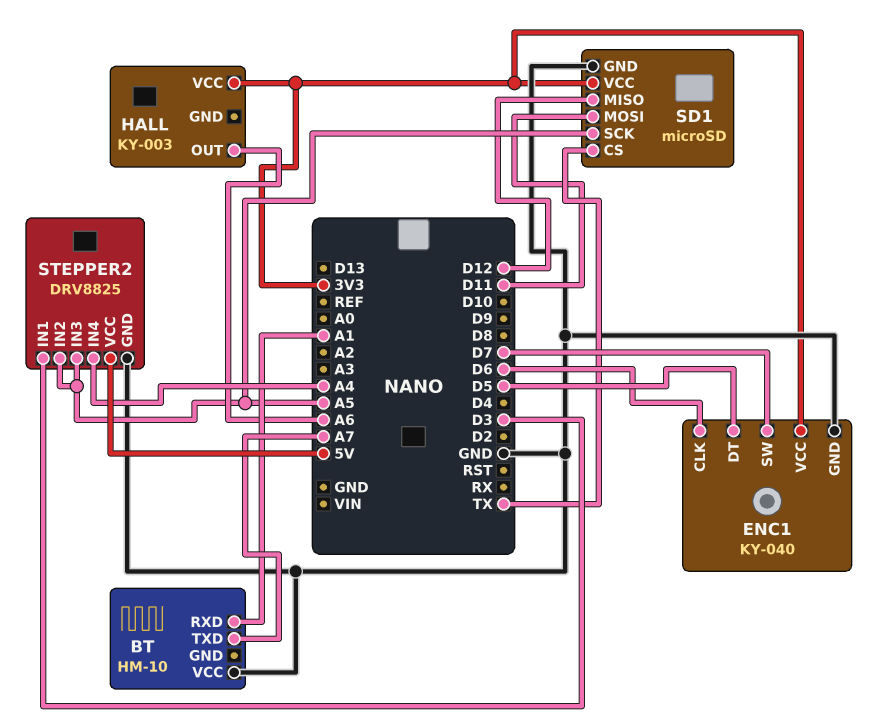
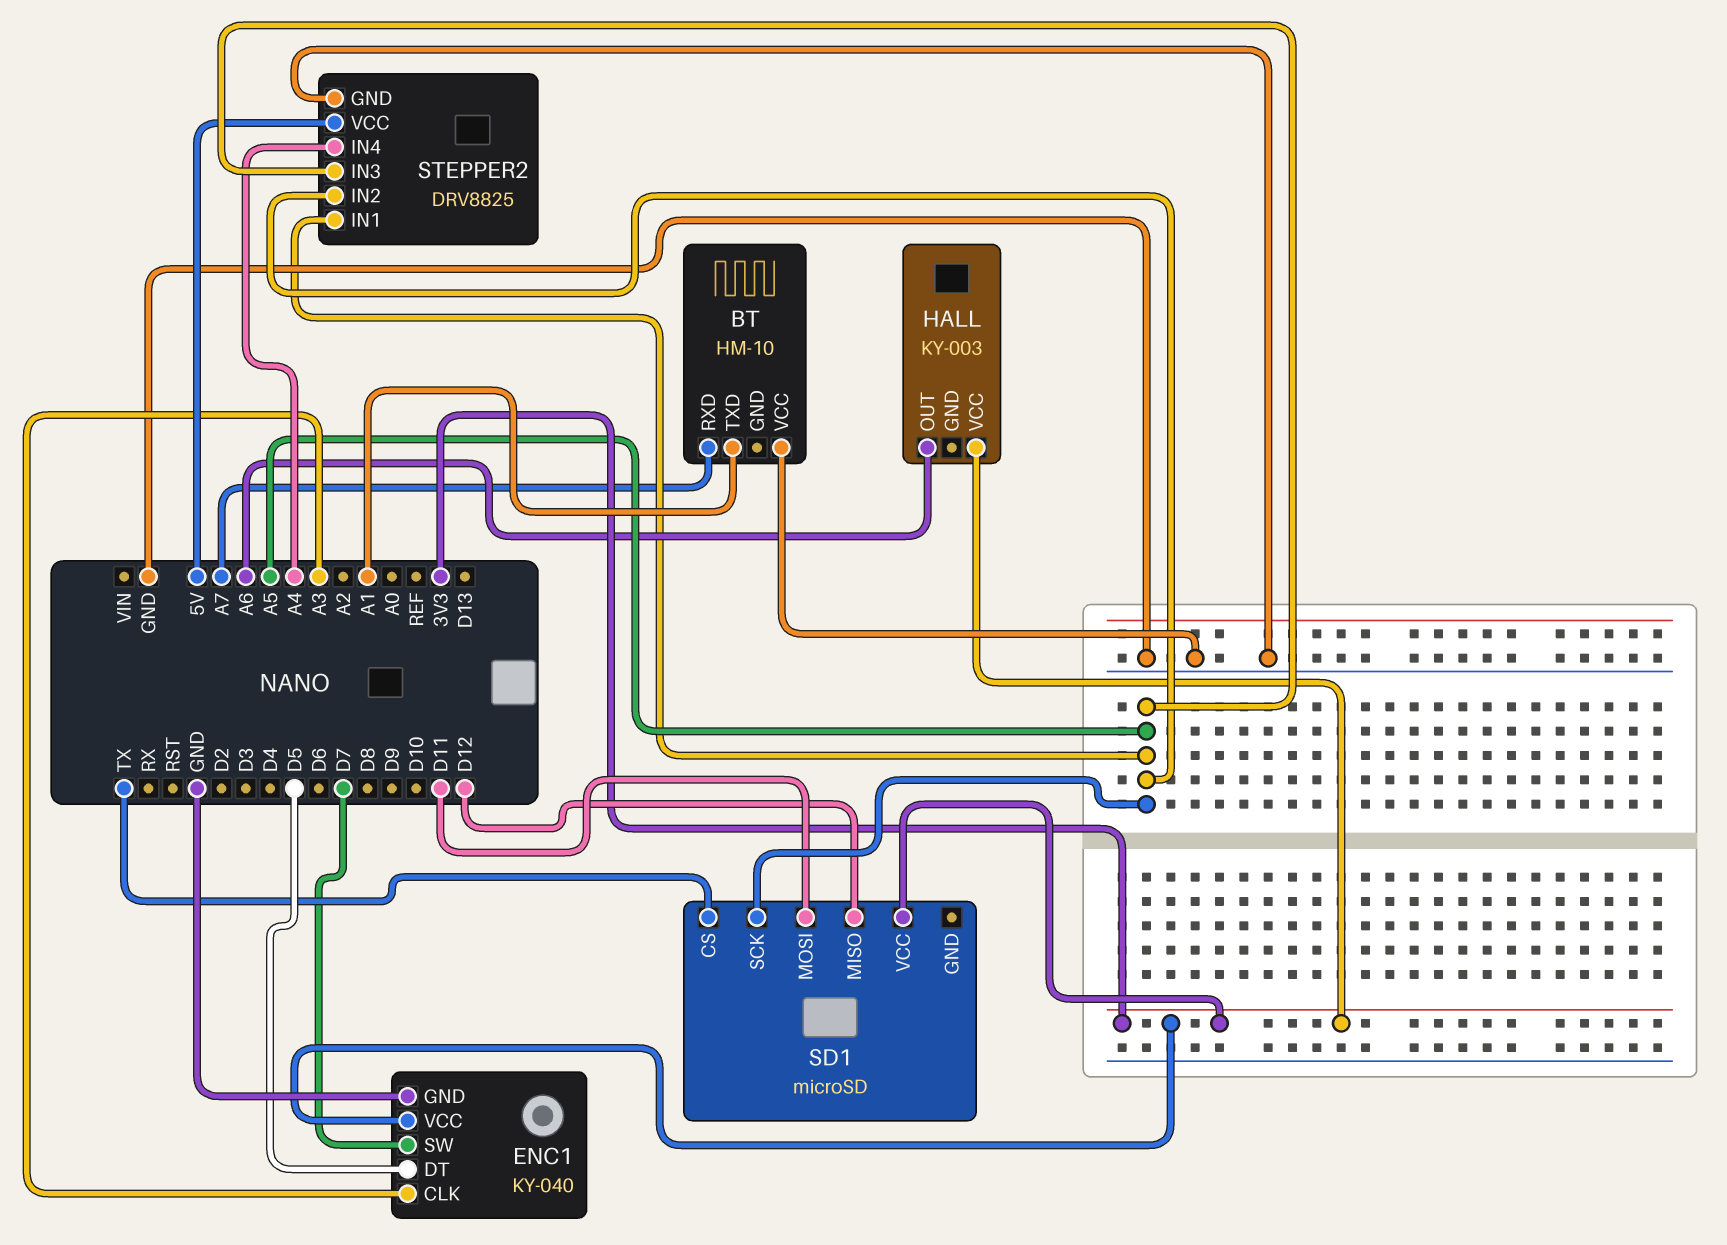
BT pin RXD: A1 -> A7
BT pin TXD: A7 -> A1
ENC1 pin CLK: D6 -> A3
SD1 pin GND: GND -> none
STEPPER2 pin IN1: D3 -> A5

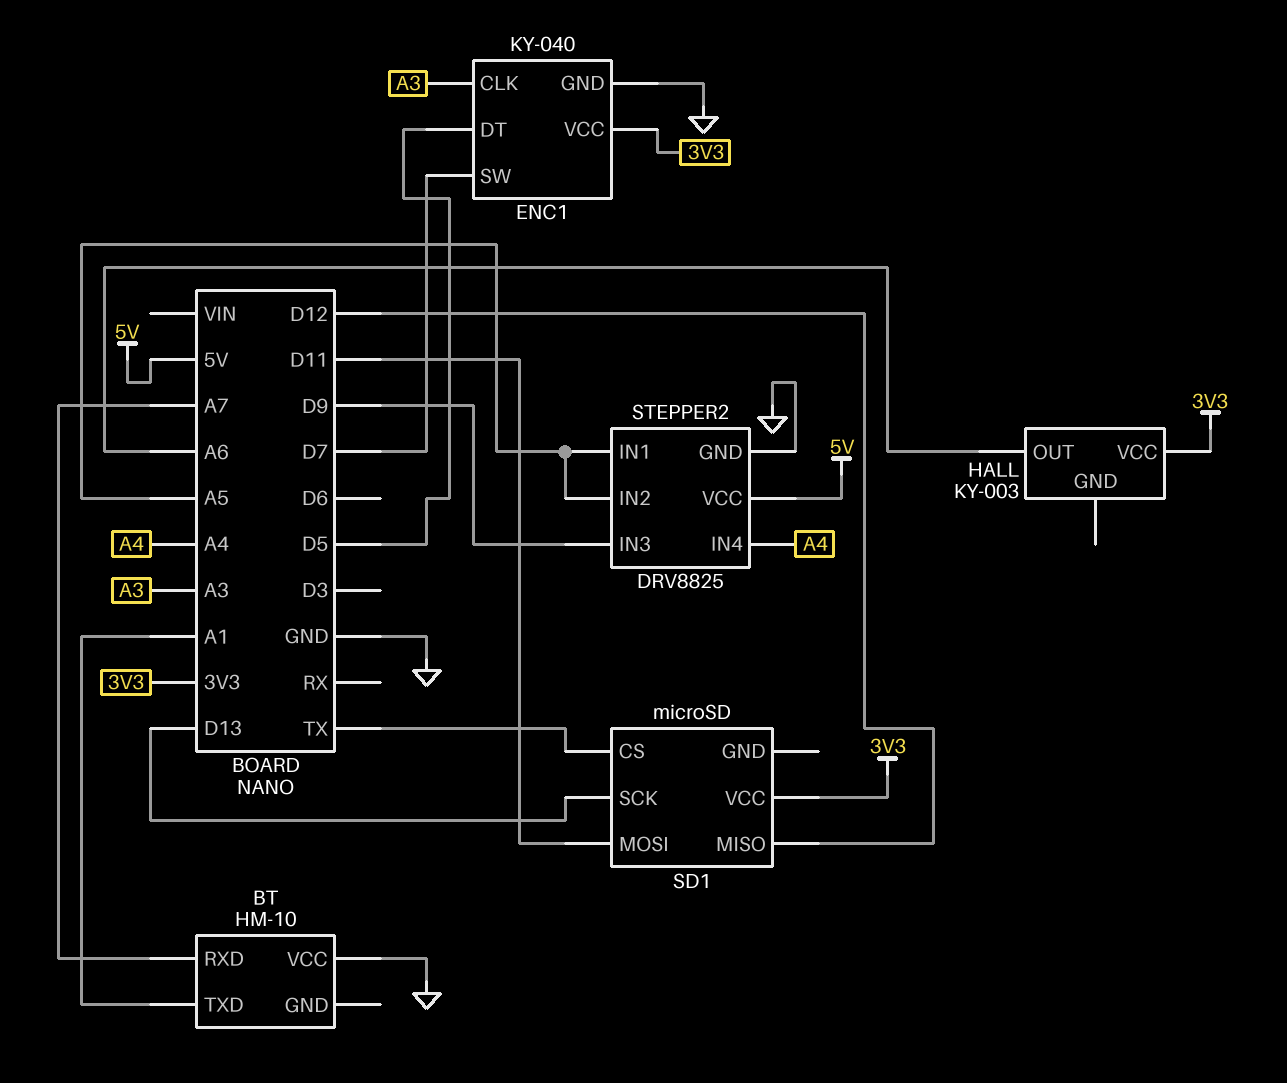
SD1 pin SCK: A5 -> D13
STEPPER2 pin IN3: A5 -> D9

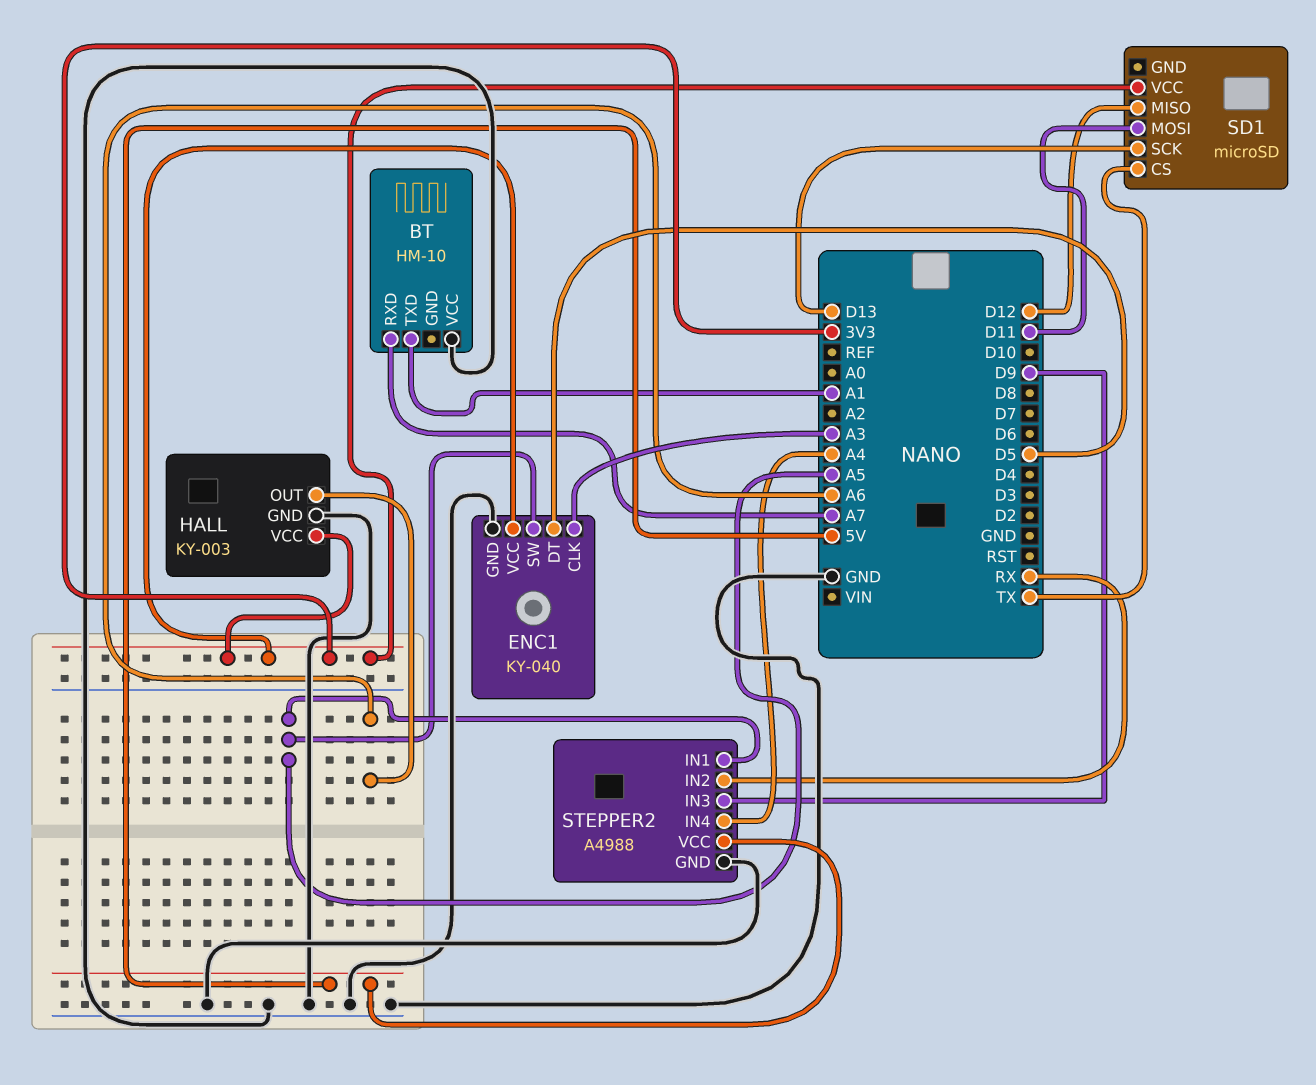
ENC1 pin SW: D7 -> A5
HALL pin GND: none -> GND
STEPPER2: DRV8825 -> A4988
STEPPER2 pin IN2: A5 -> RX

